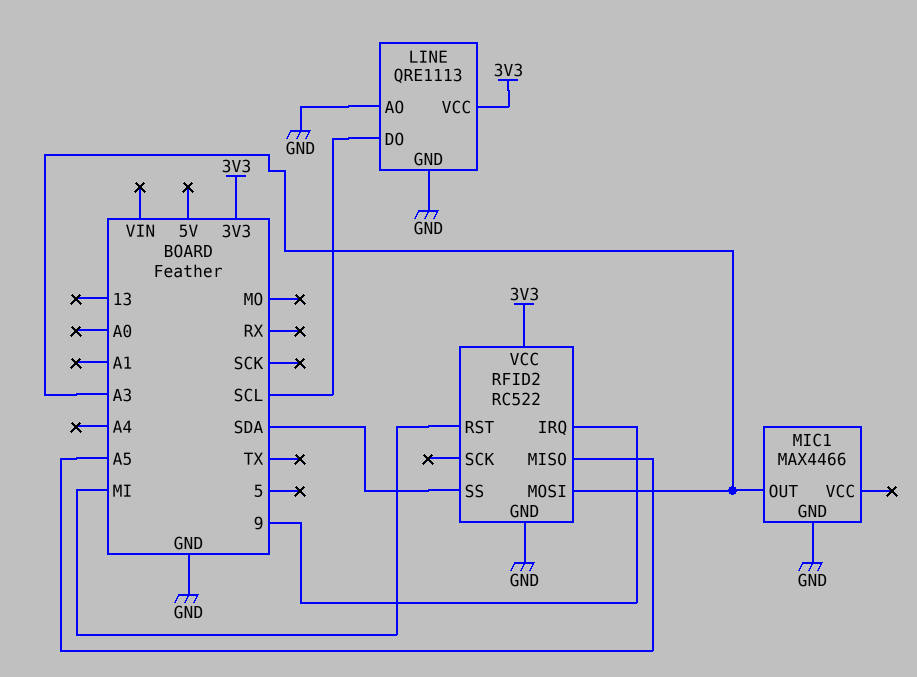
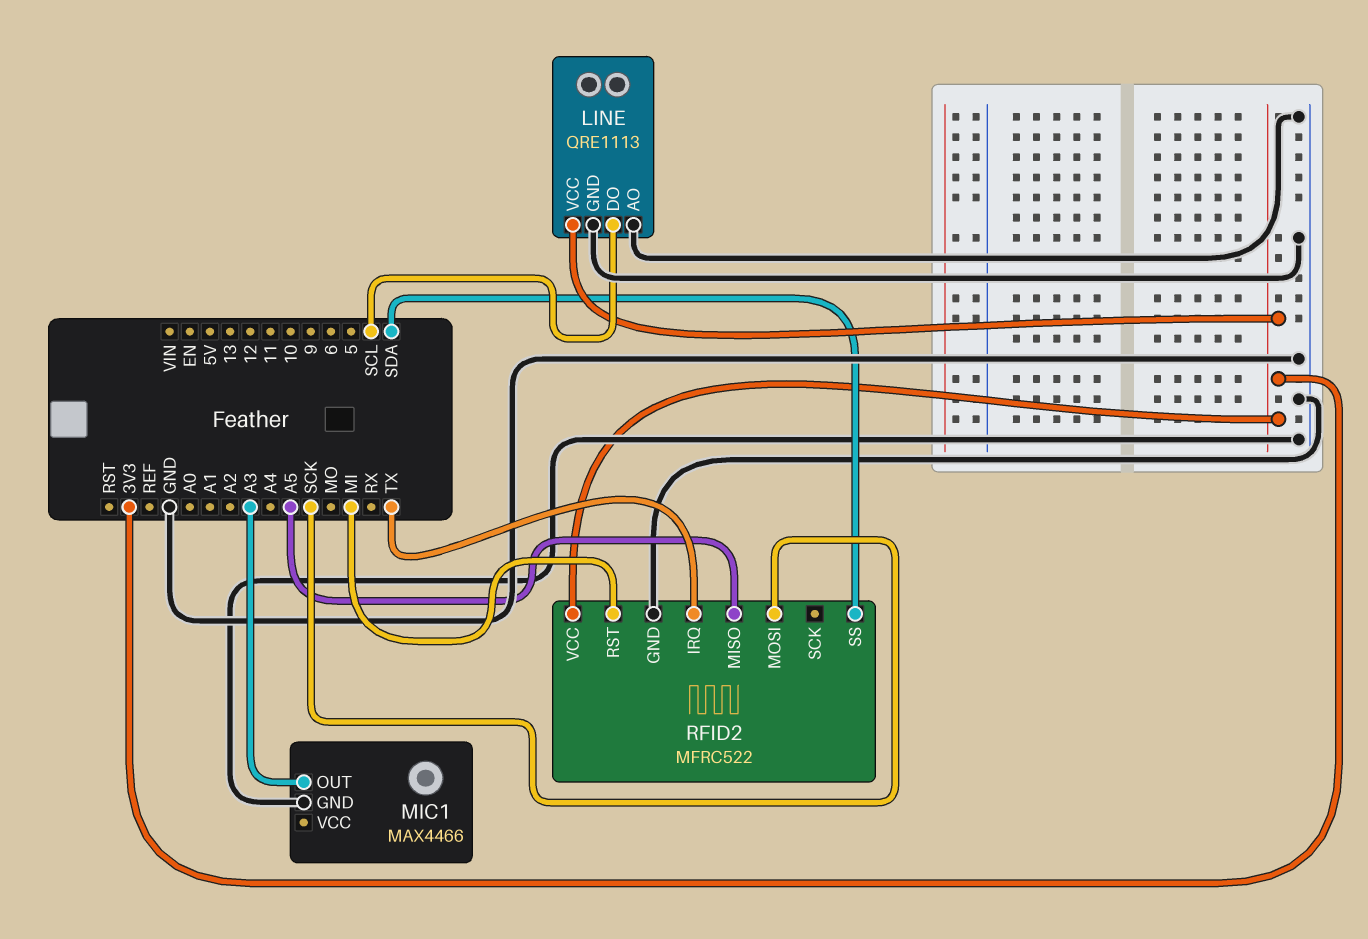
RFID2: RC522 -> MFRC522
RFID2 pin IRQ: 9 -> TX
RFID2 pin MOSI: A3 -> SCK

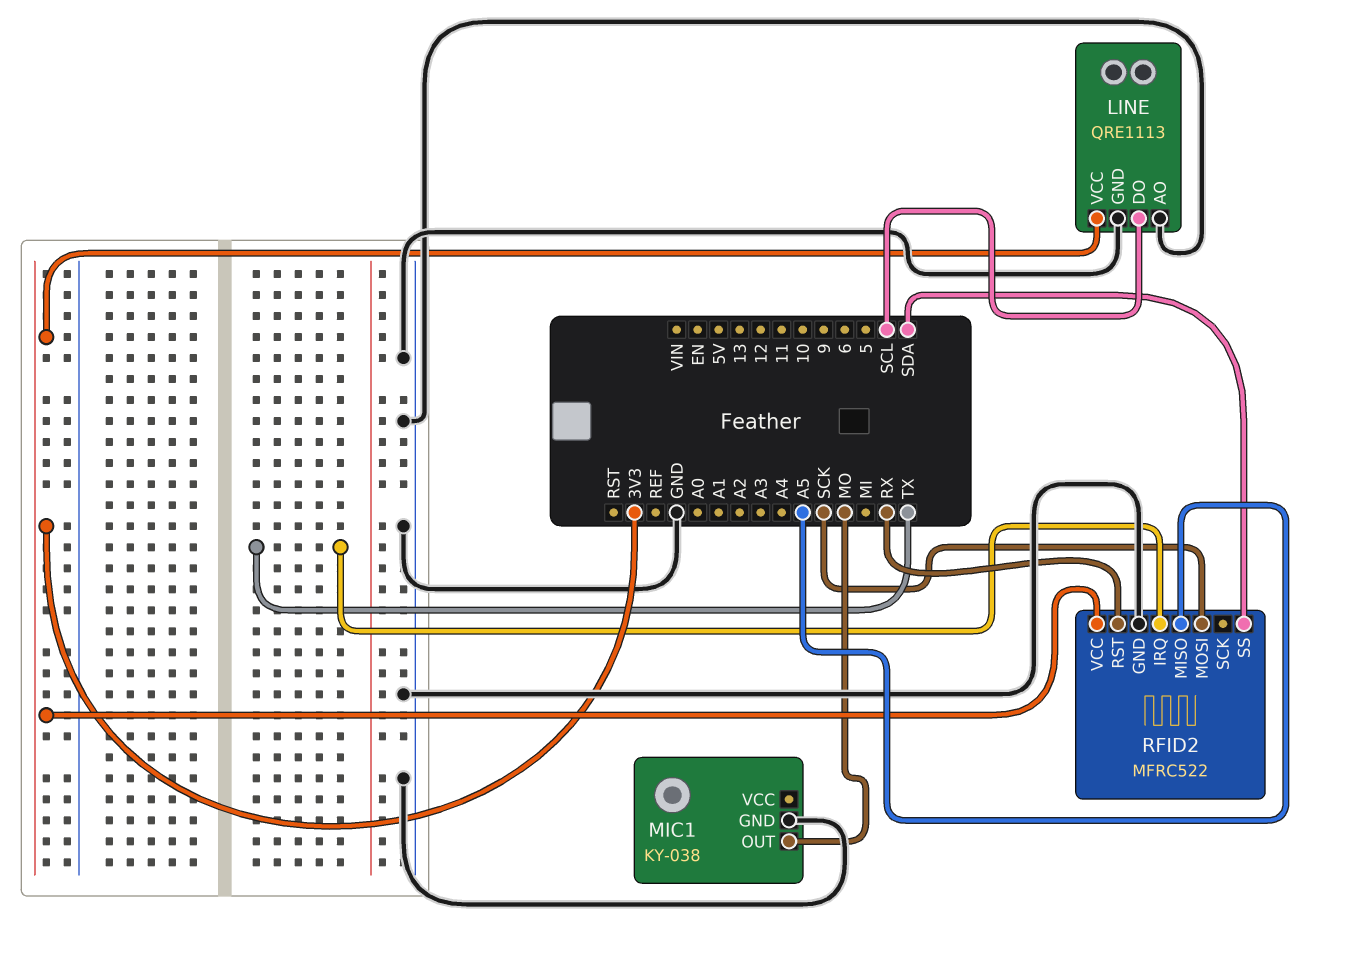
MIC1: MAX4466 -> KY-038
MIC1 pin OUT: A3 -> MO
RFID2 pin RST: MI -> RX

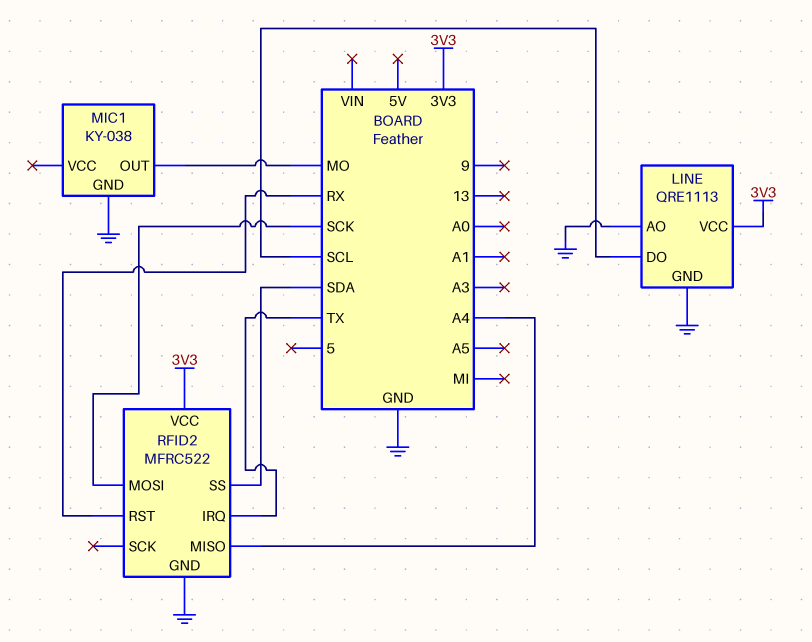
RFID2 pin MISO: A5 -> A4

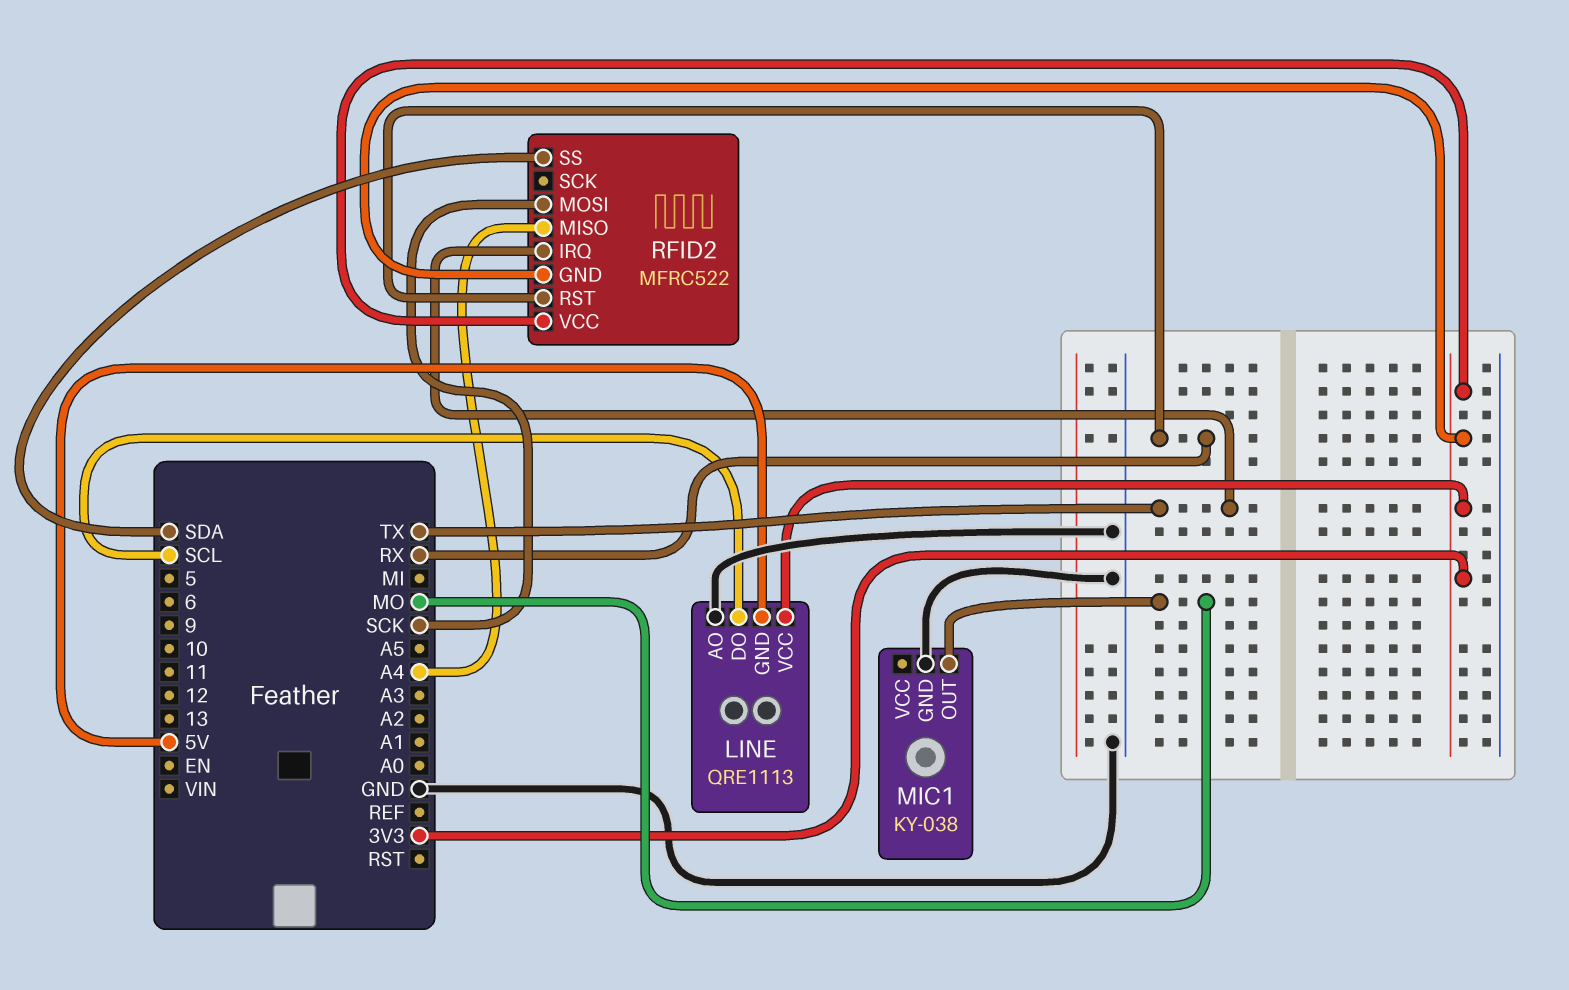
LINE pin GND: GND -> 5V
RFID2 pin GND: GND -> 3V3

